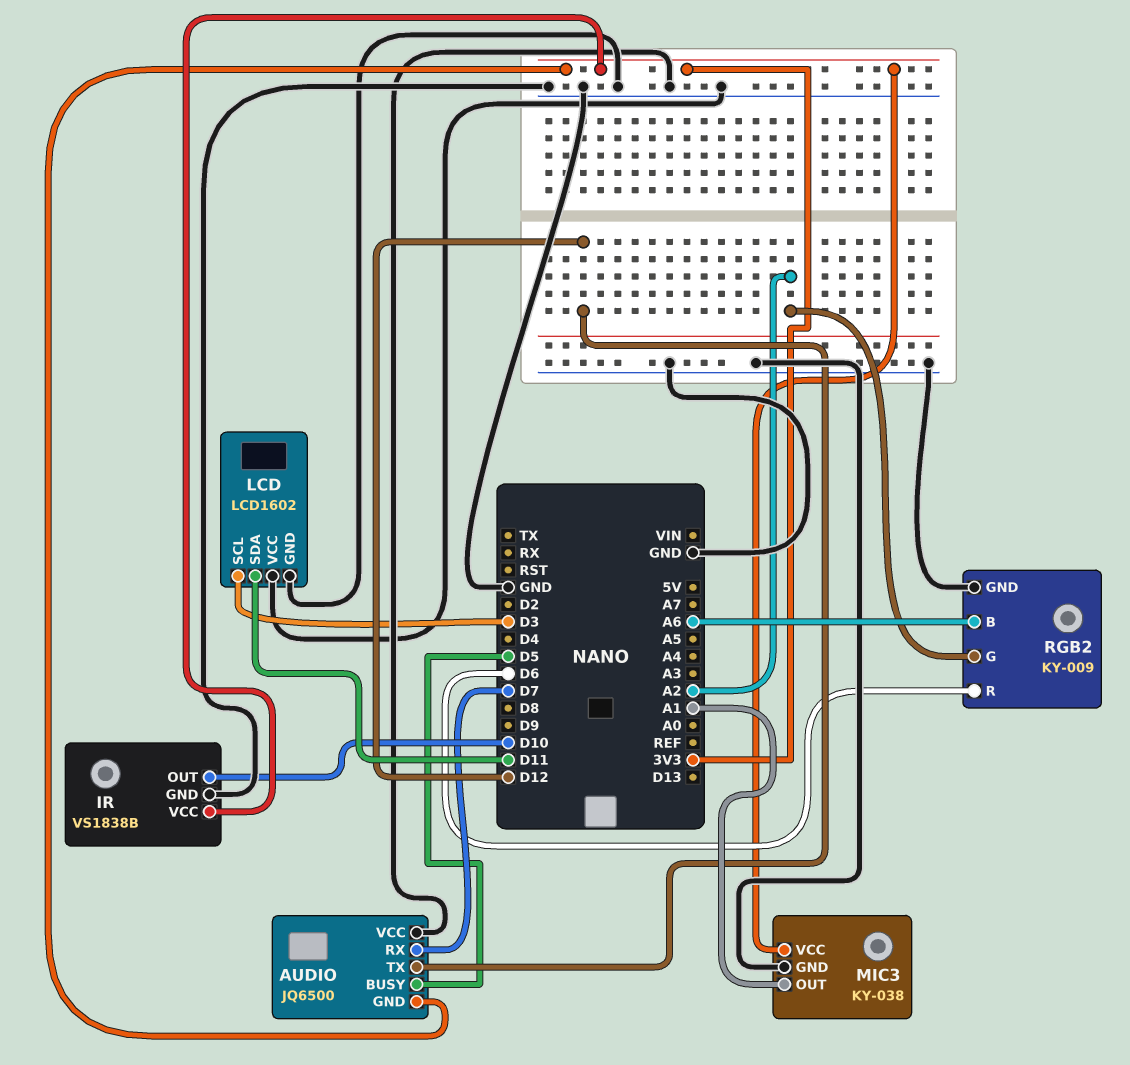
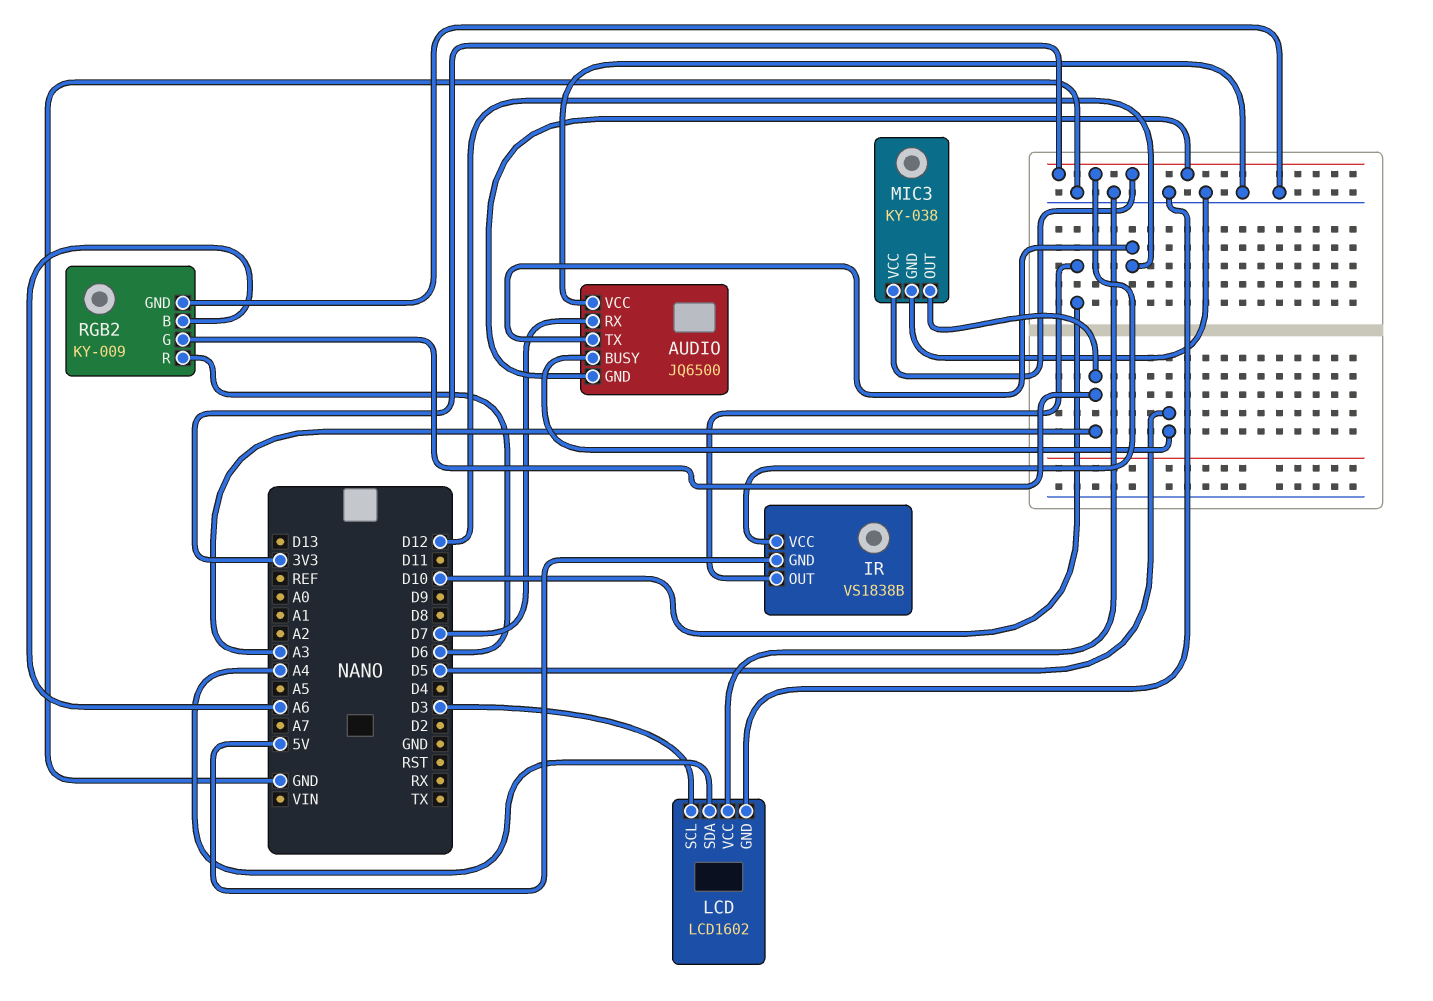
IR pin GND: GND -> 5V
LCD pin SDA: D11 -> A4
MIC3 pin OUT: A1 -> A3
RGB2 pin G: A2 -> A3

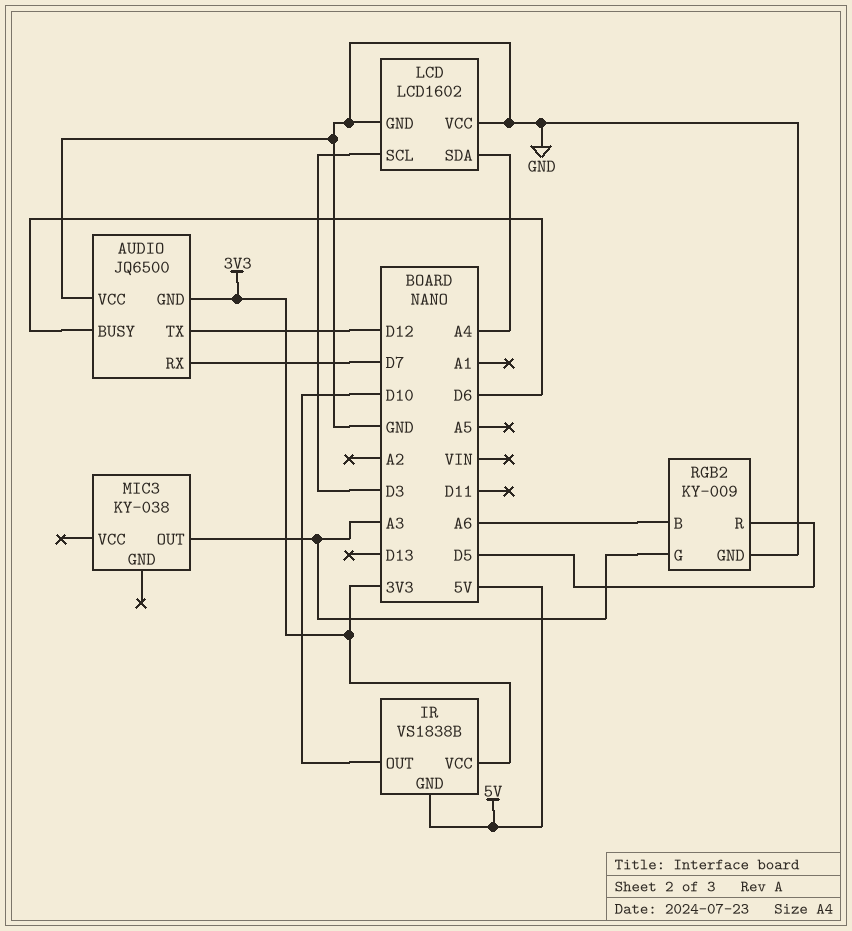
AUDIO pin BUSY: D5 -> D6
MIC3 pin GND: GND -> none
MIC3 pin VCC: 3V3 -> none
RGB2 pin R: D6 -> D5

